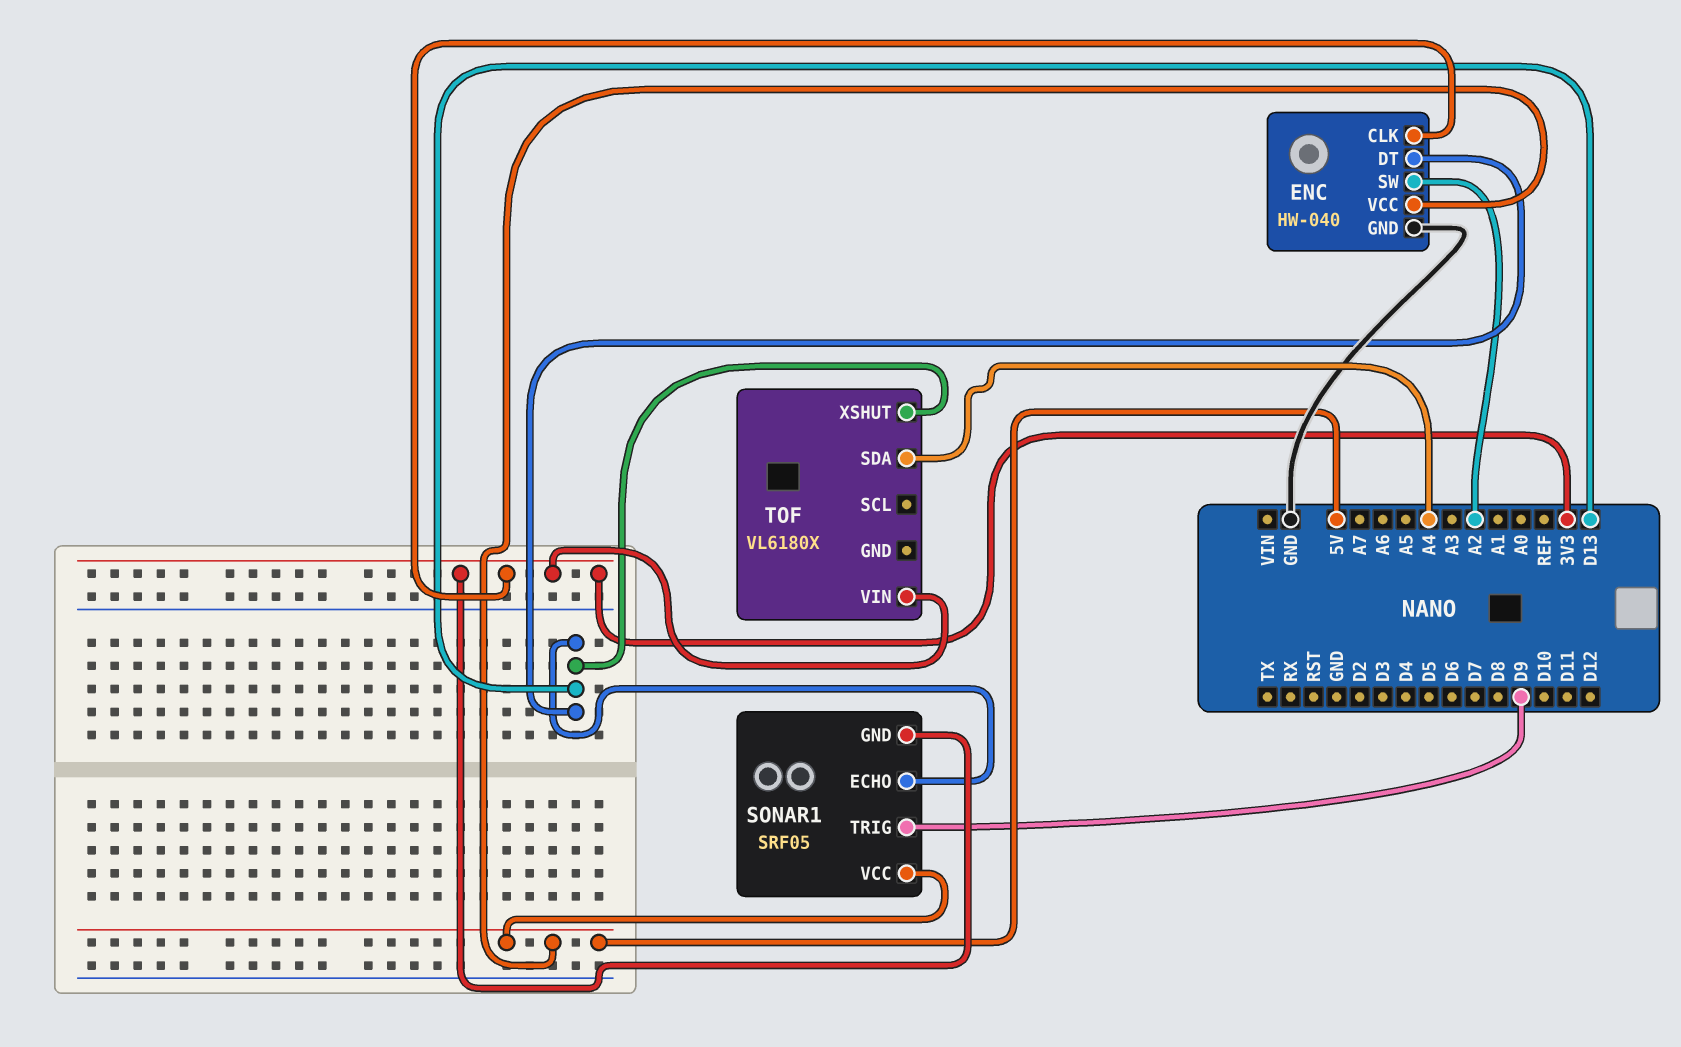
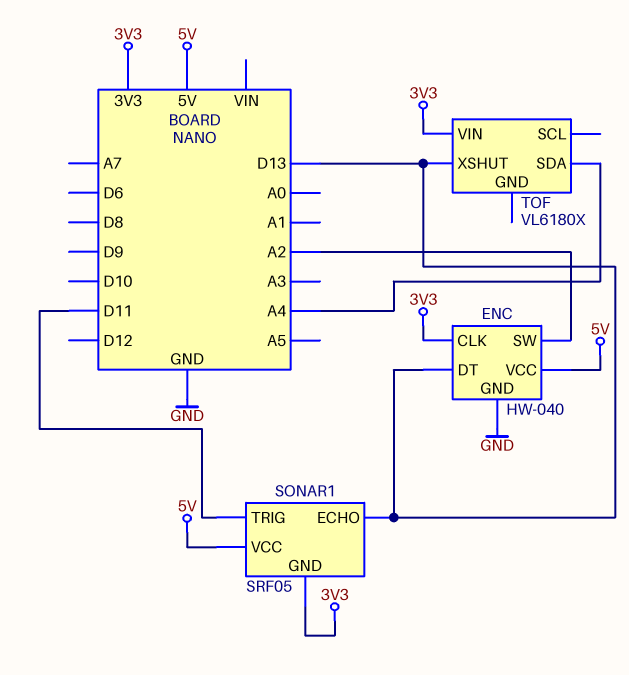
SONAR1 pin TRIG: D9 -> D11

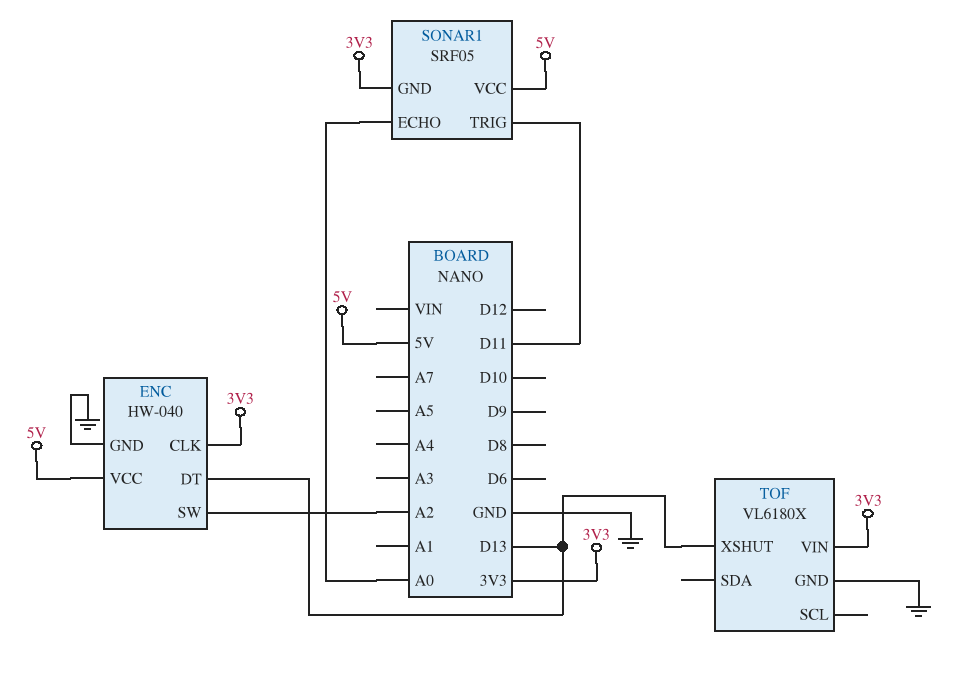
SONAR1 pin ECHO: D13 -> A0
TOF pin GND: none -> GND
TOF pin SDA: A4 -> none

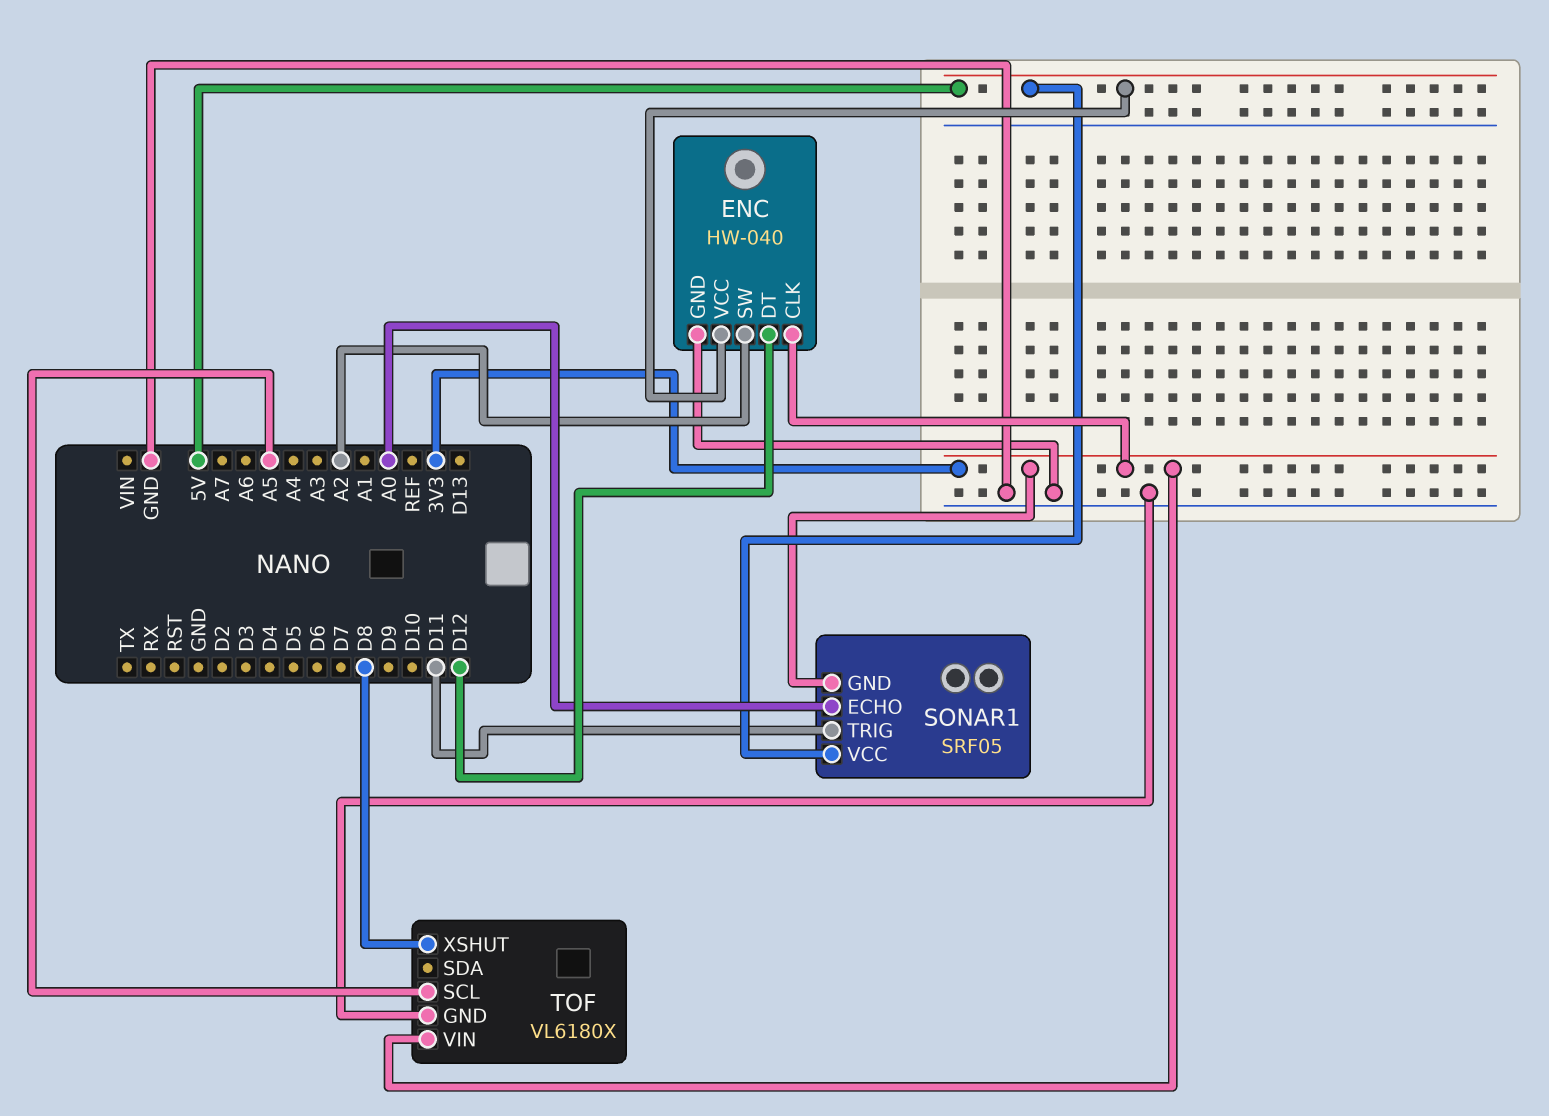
ENC pin DT: D13 -> D12
TOF pin SCL: none -> A5
TOF pin XSHUT: D13 -> D8

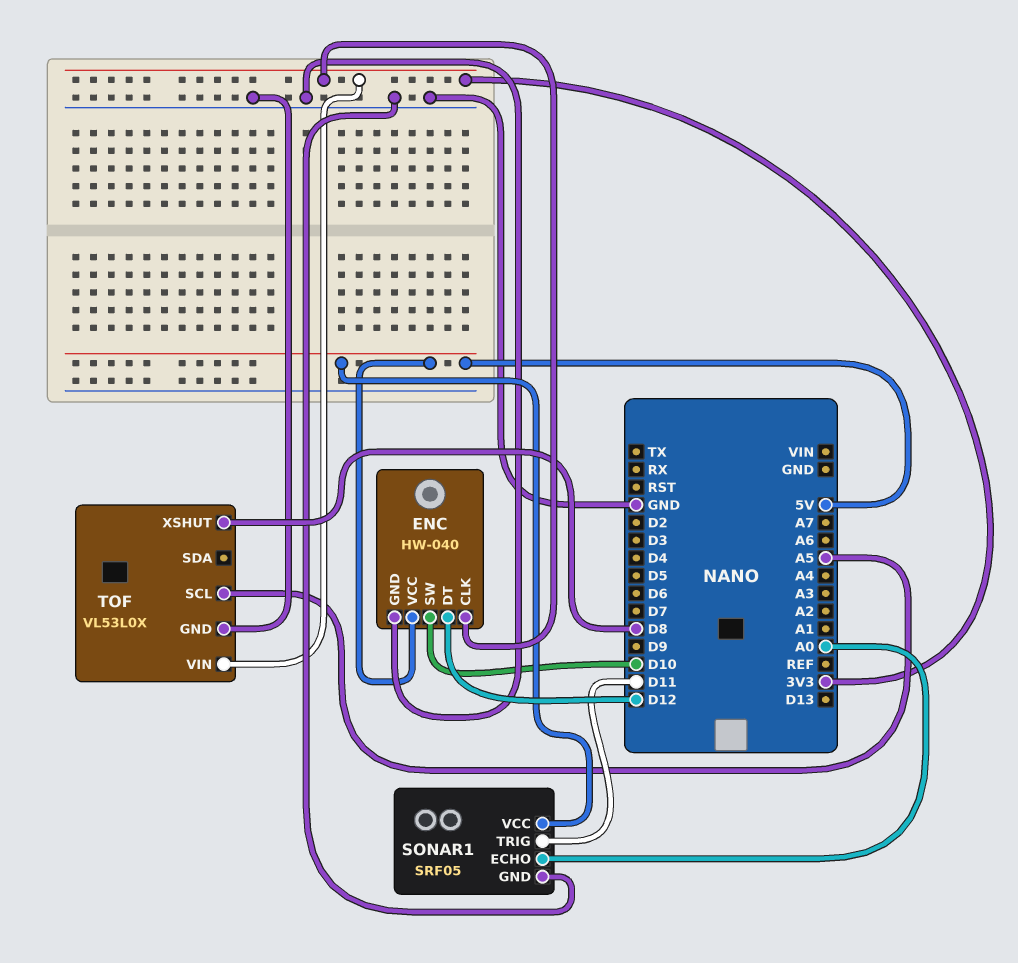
ENC pin SW: A2 -> D10
SONAR1 pin GND: 3V3 -> GND
TOF: VL6180X -> VL53L0X

